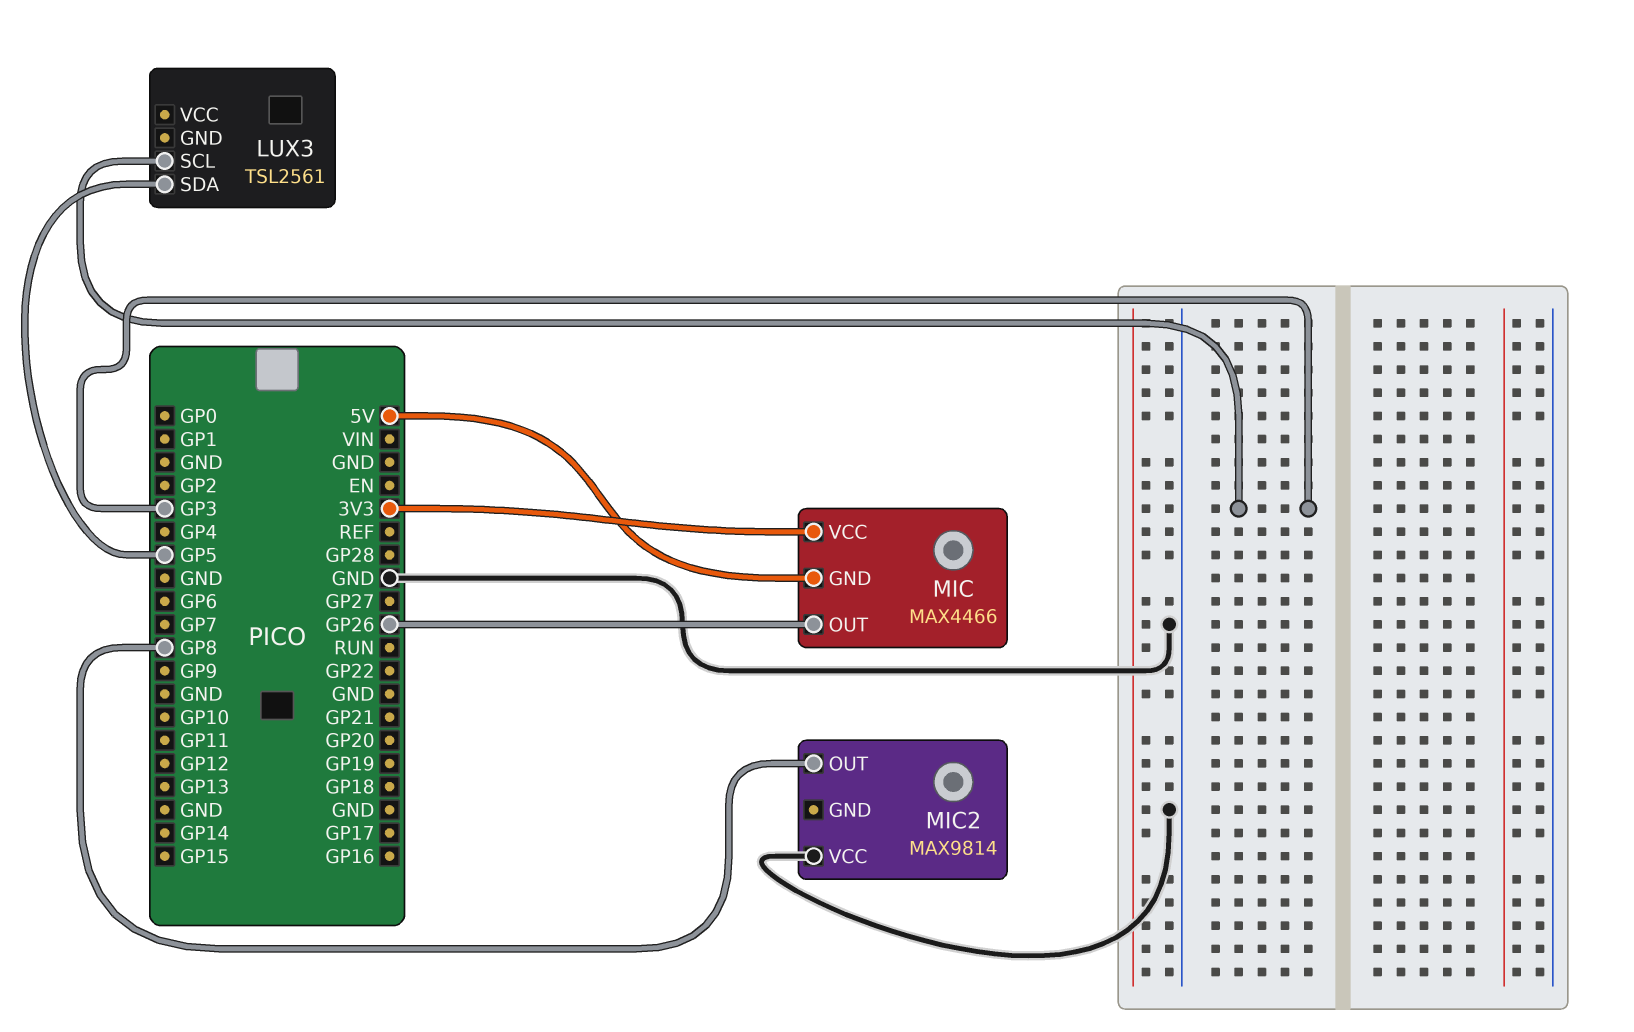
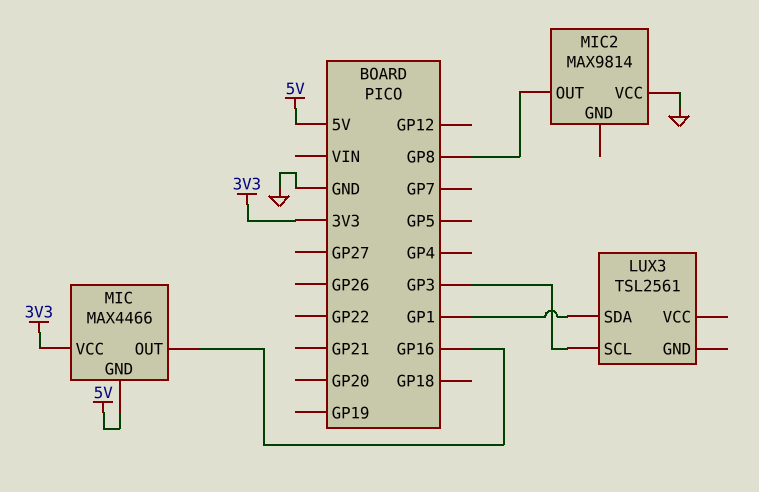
LUX3 pin SDA: GP5 -> GP1
MIC pin OUT: GP26 -> GP16

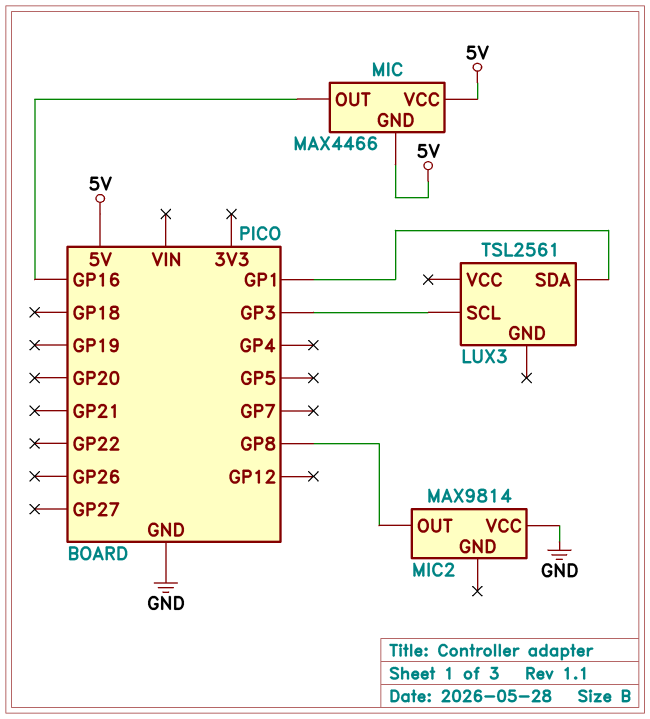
MIC pin VCC: 3V3 -> 5V

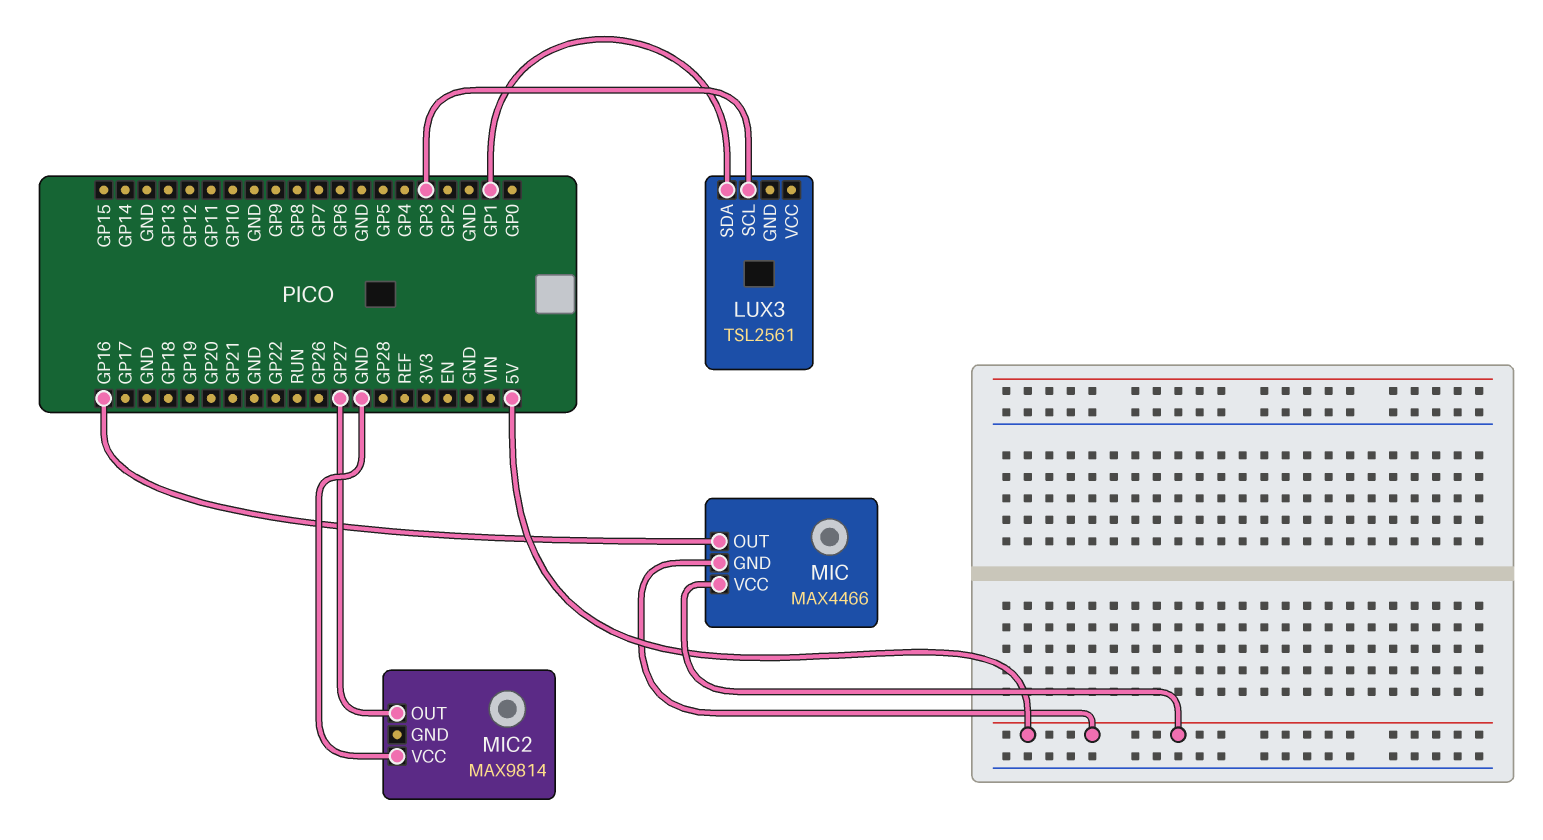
MIC2 pin OUT: GP8 -> GP27

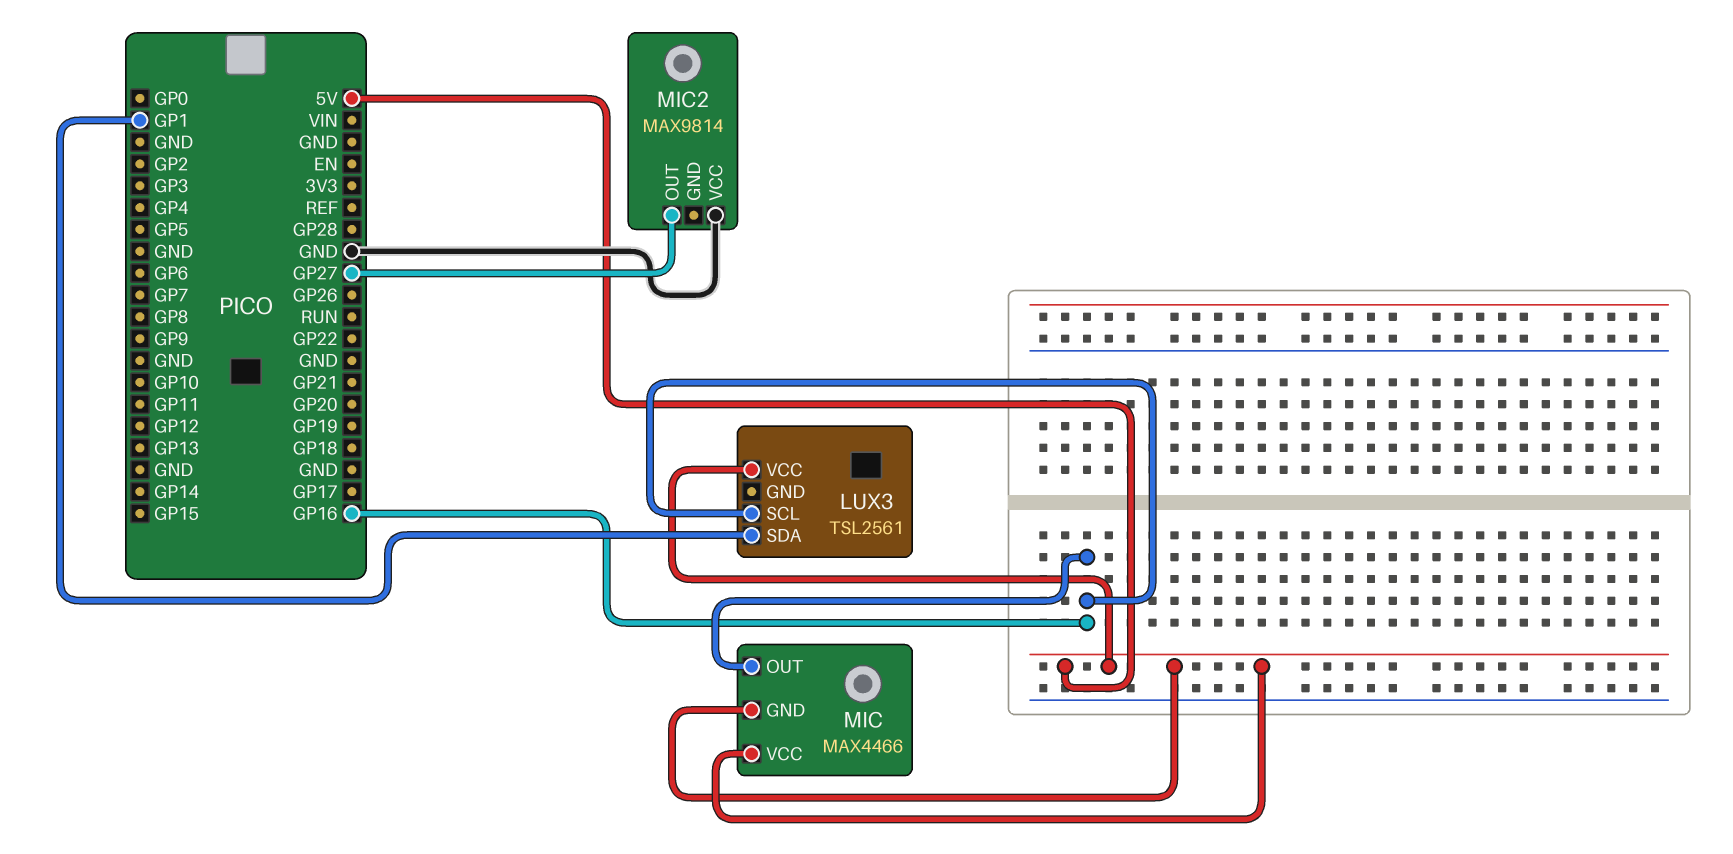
LUX3 pin SCL: GP3 -> GP16
LUX3 pin VCC: none -> 5V

